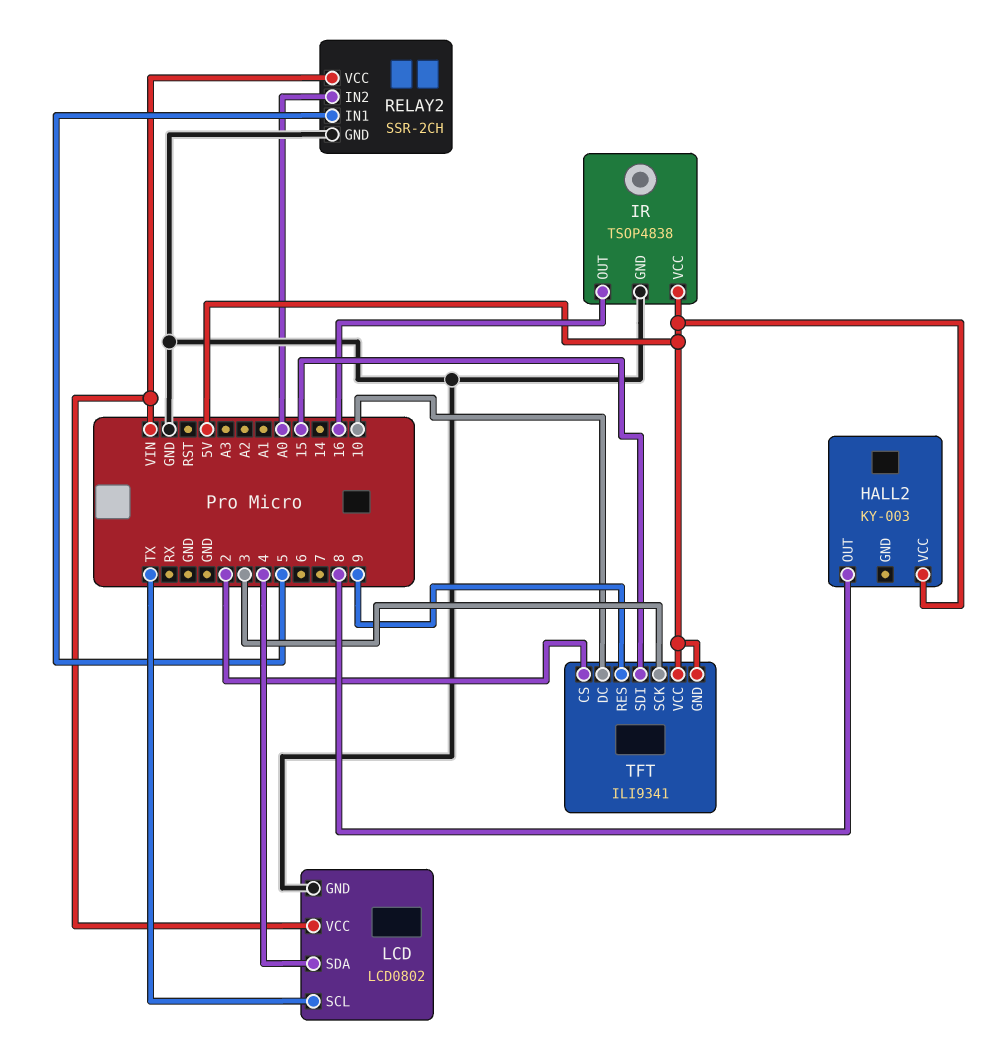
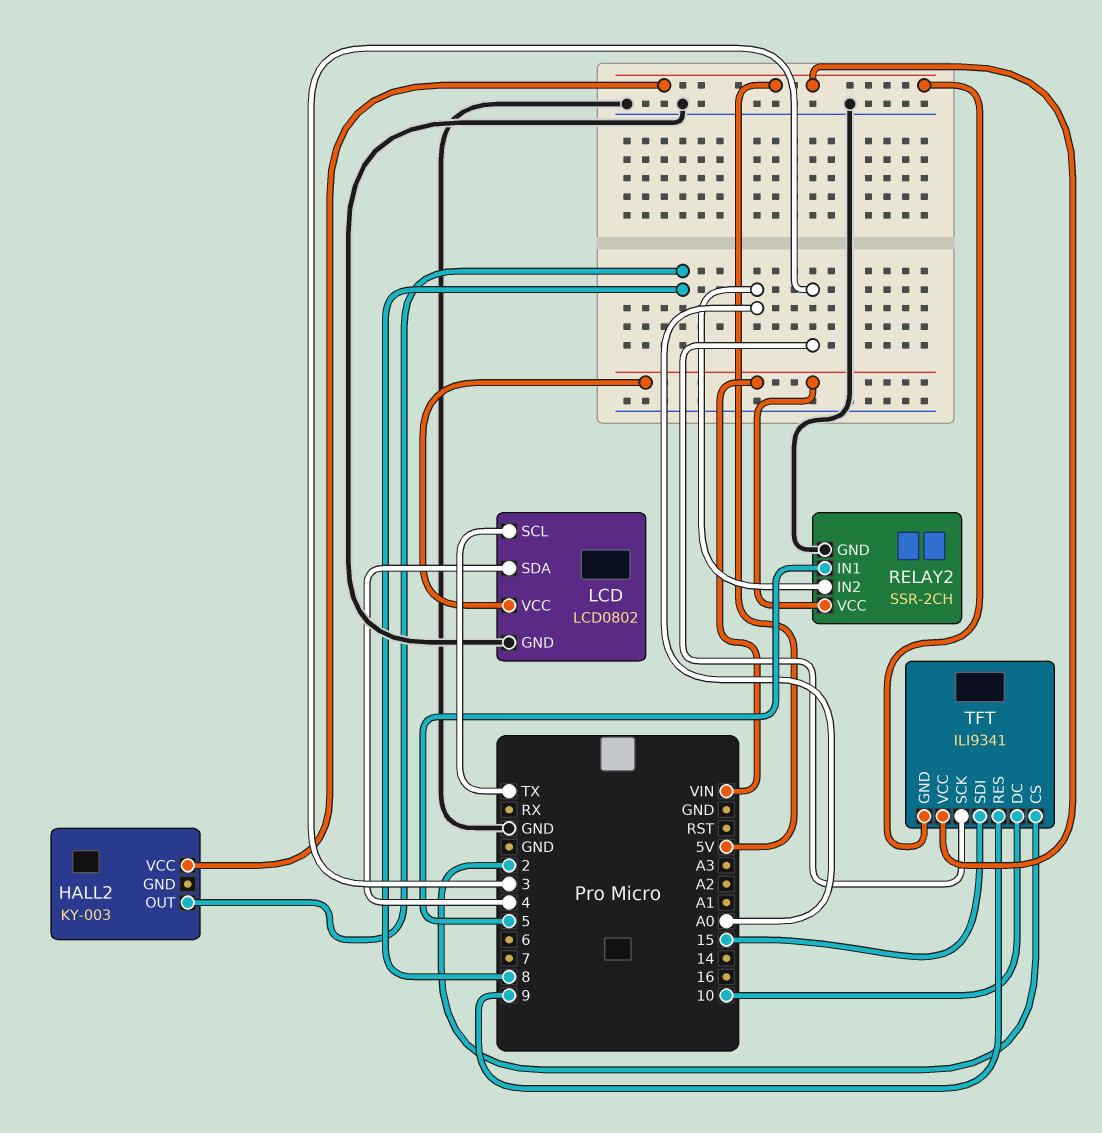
IR: TSOP4838 -> none
IR pin GND: GND -> none
IR pin OUT: 16 -> none
IR pin VCC: 5V -> none

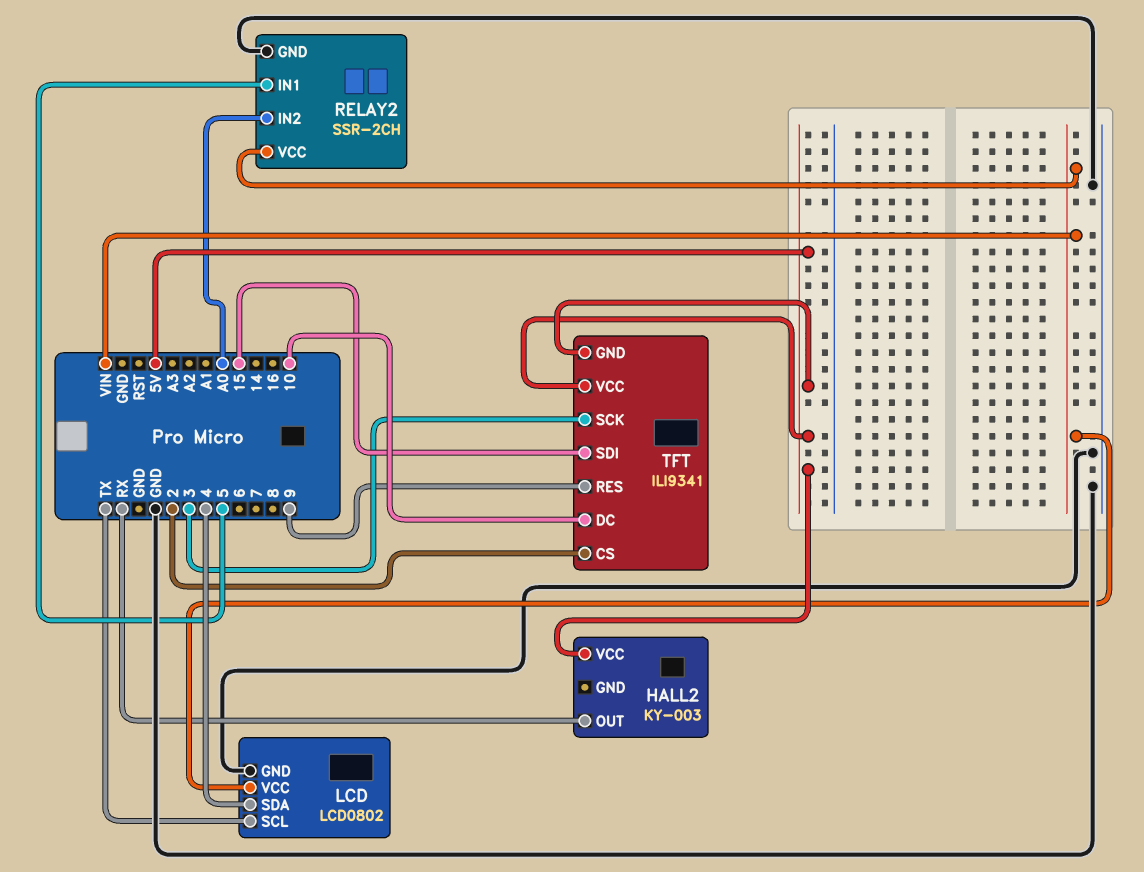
HALL2 pin OUT: 8 -> RX

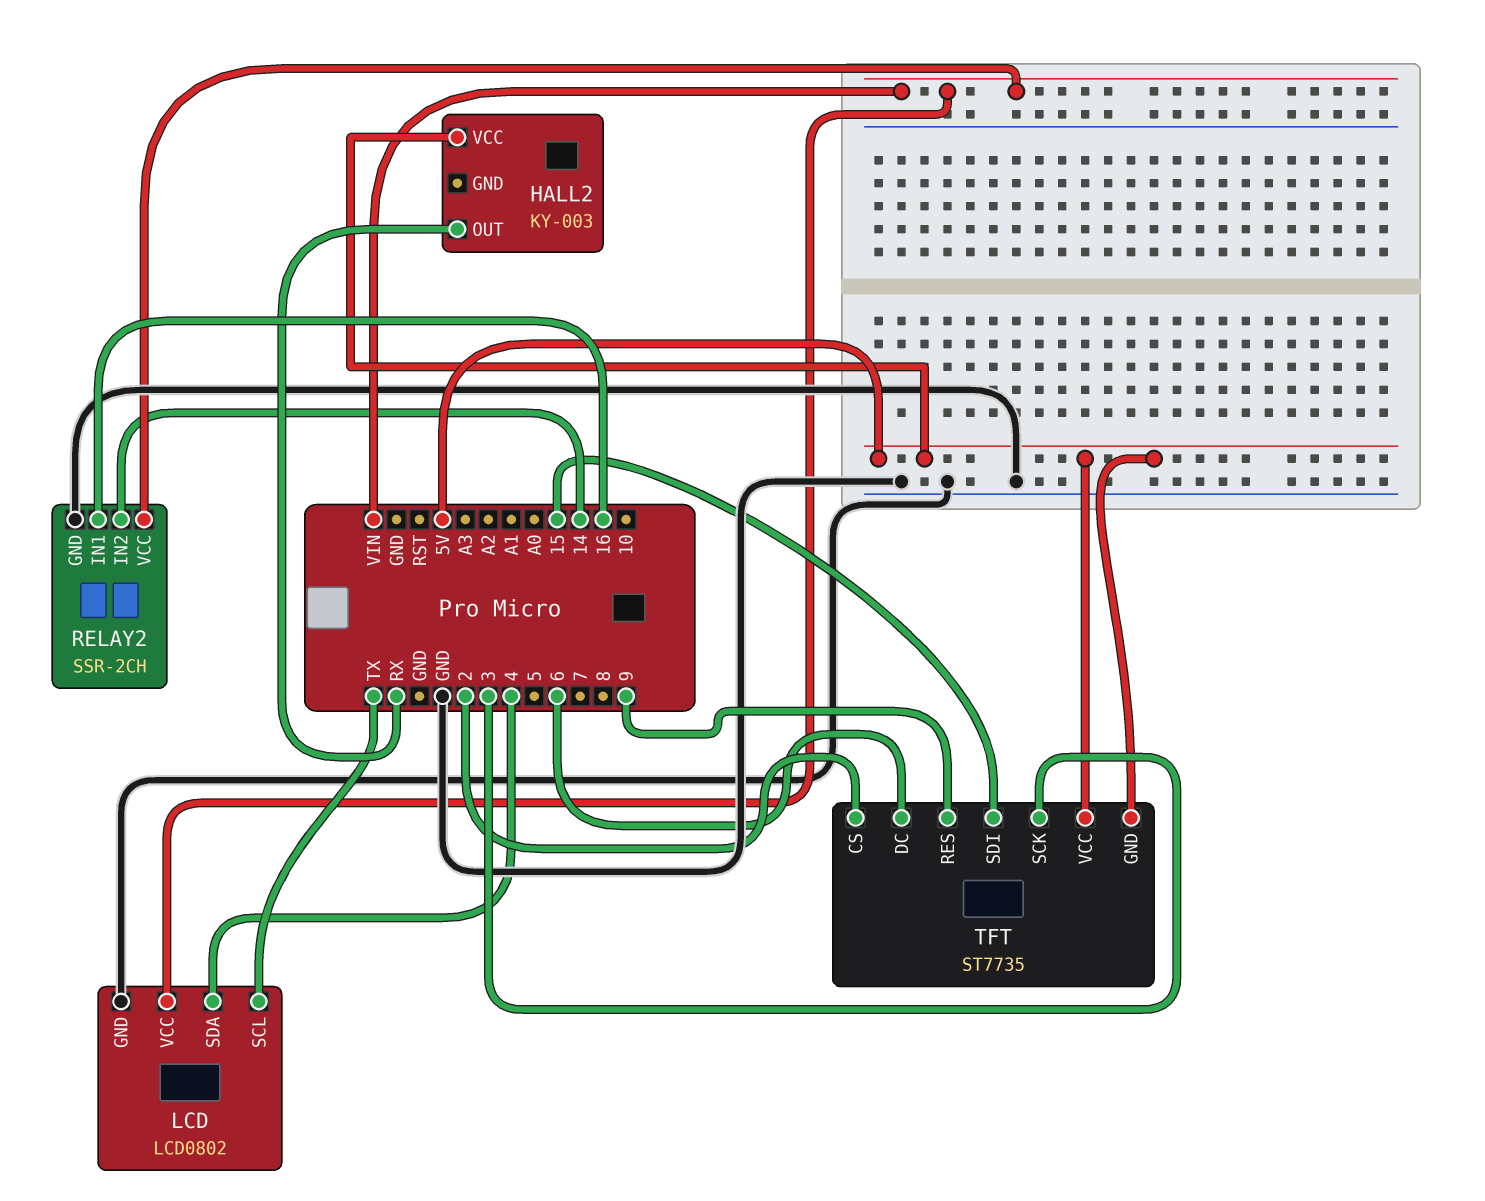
RELAY2 pin IN1: 5 -> 16
RELAY2 pin IN2: A0 -> 14
TFT: ILI9341 -> ST7735
TFT pin DC: 10 -> 6

